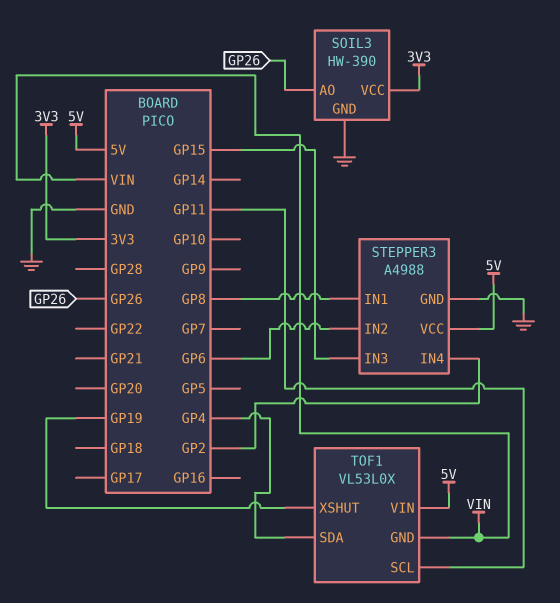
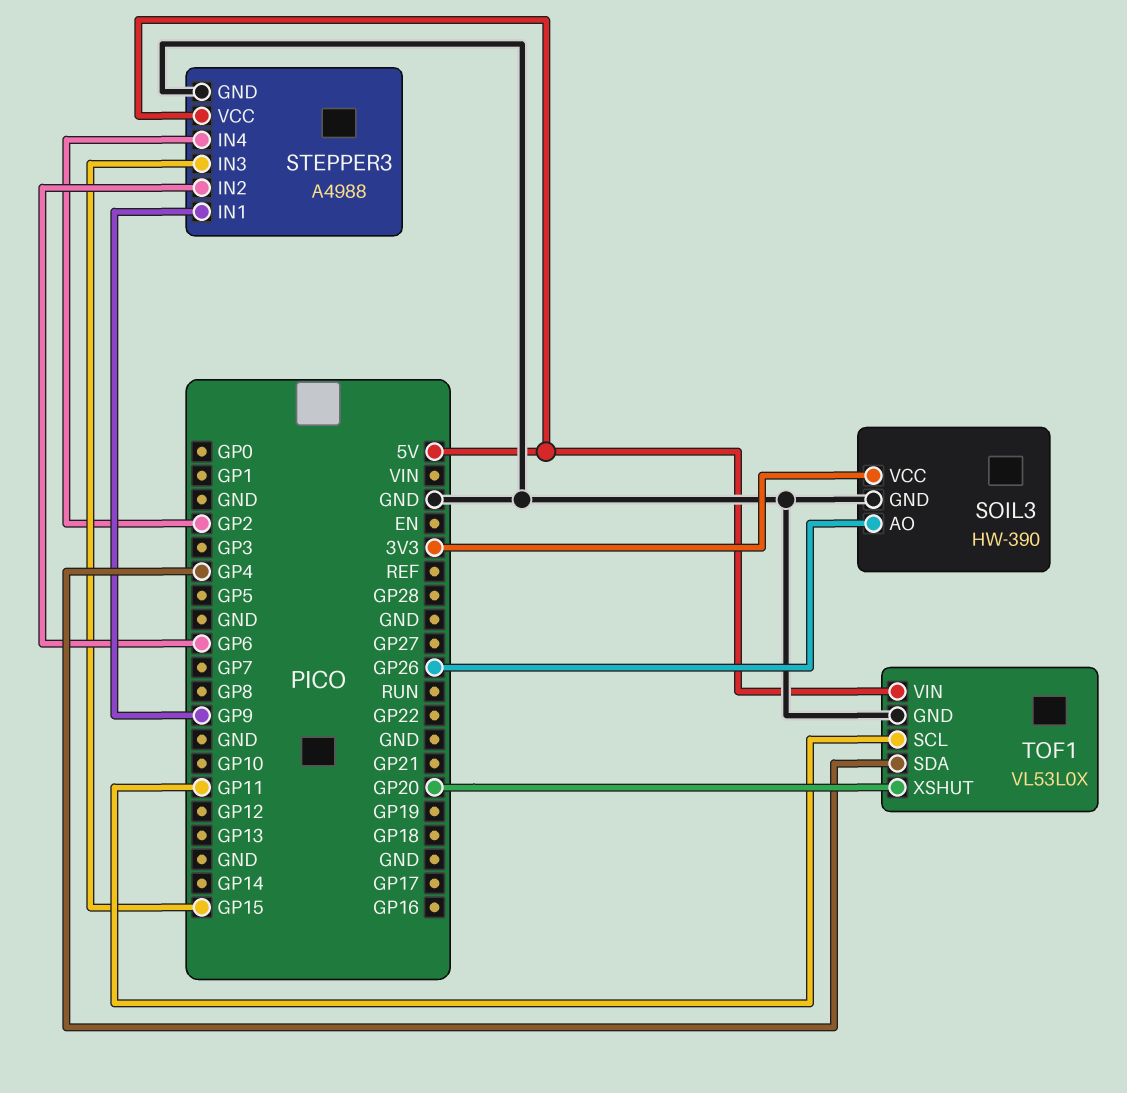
STEPPER3 pin IN1: GP8 -> GP9
TOF1 pin GND: VIN -> GND
TOF1 pin XSHUT: GP19 -> GP20

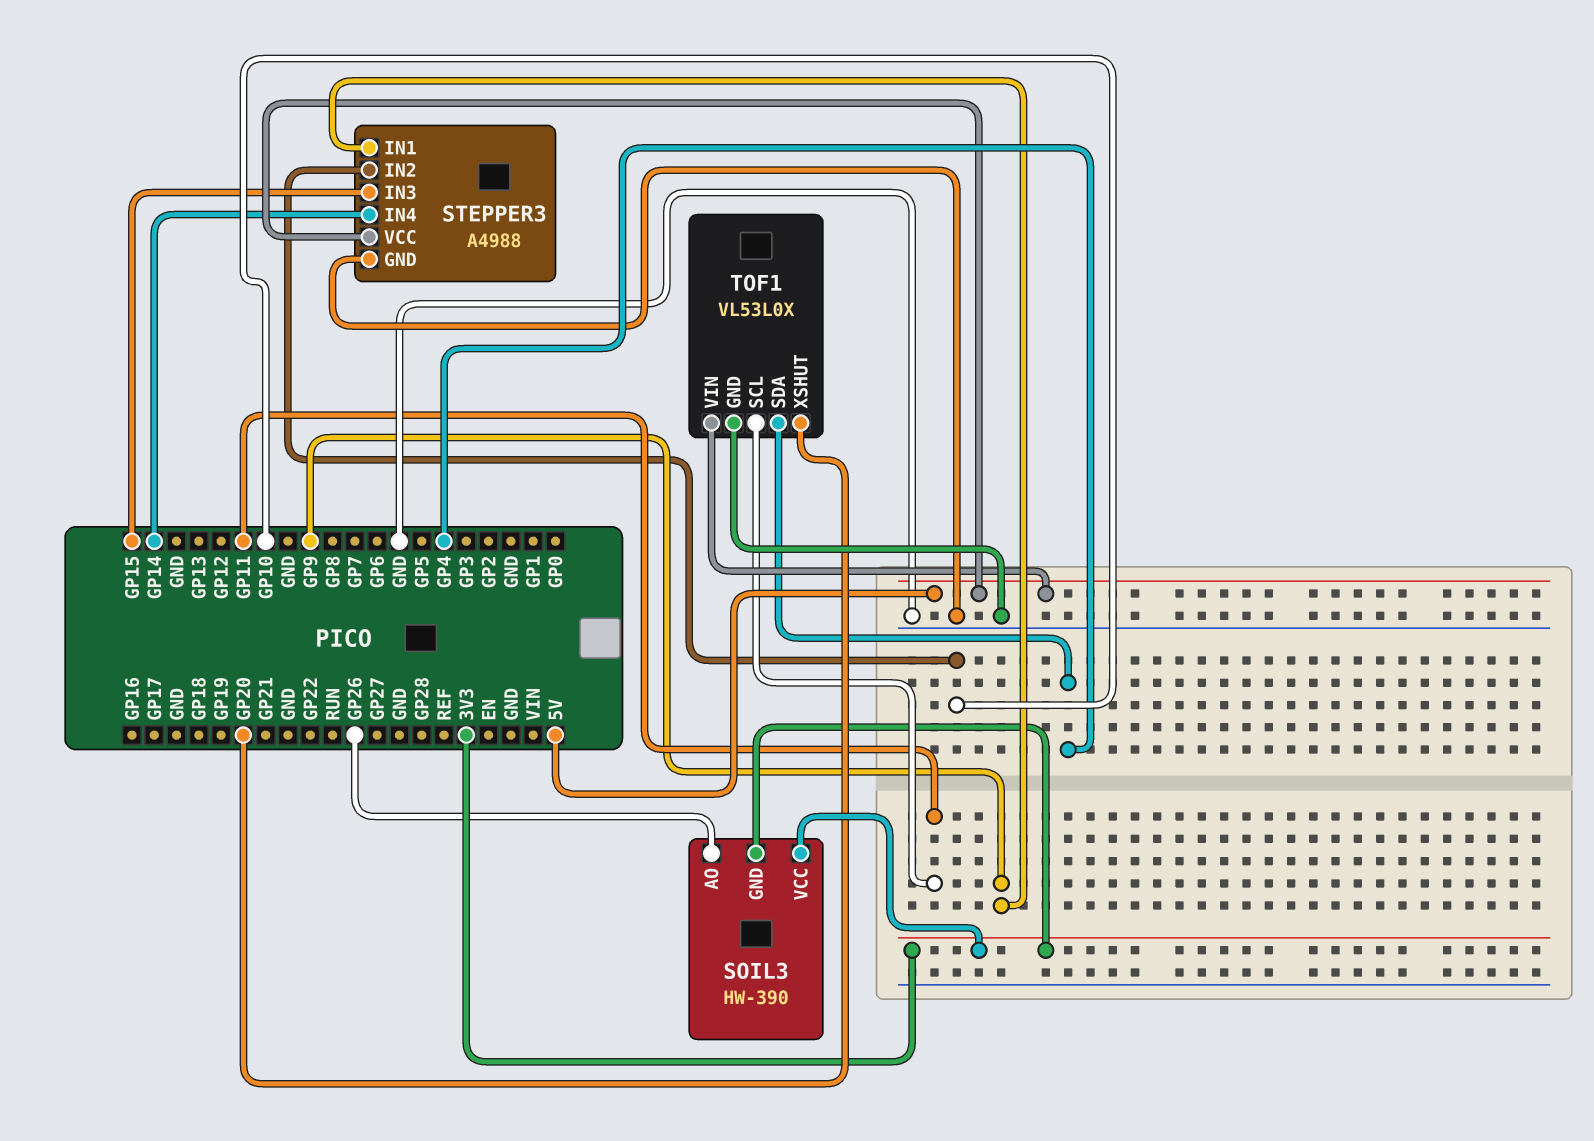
SOIL3 pin GND: GND -> 3V3
STEPPER3 pin IN2: GP6 -> GP10
STEPPER3 pin IN4: GP2 -> GP14

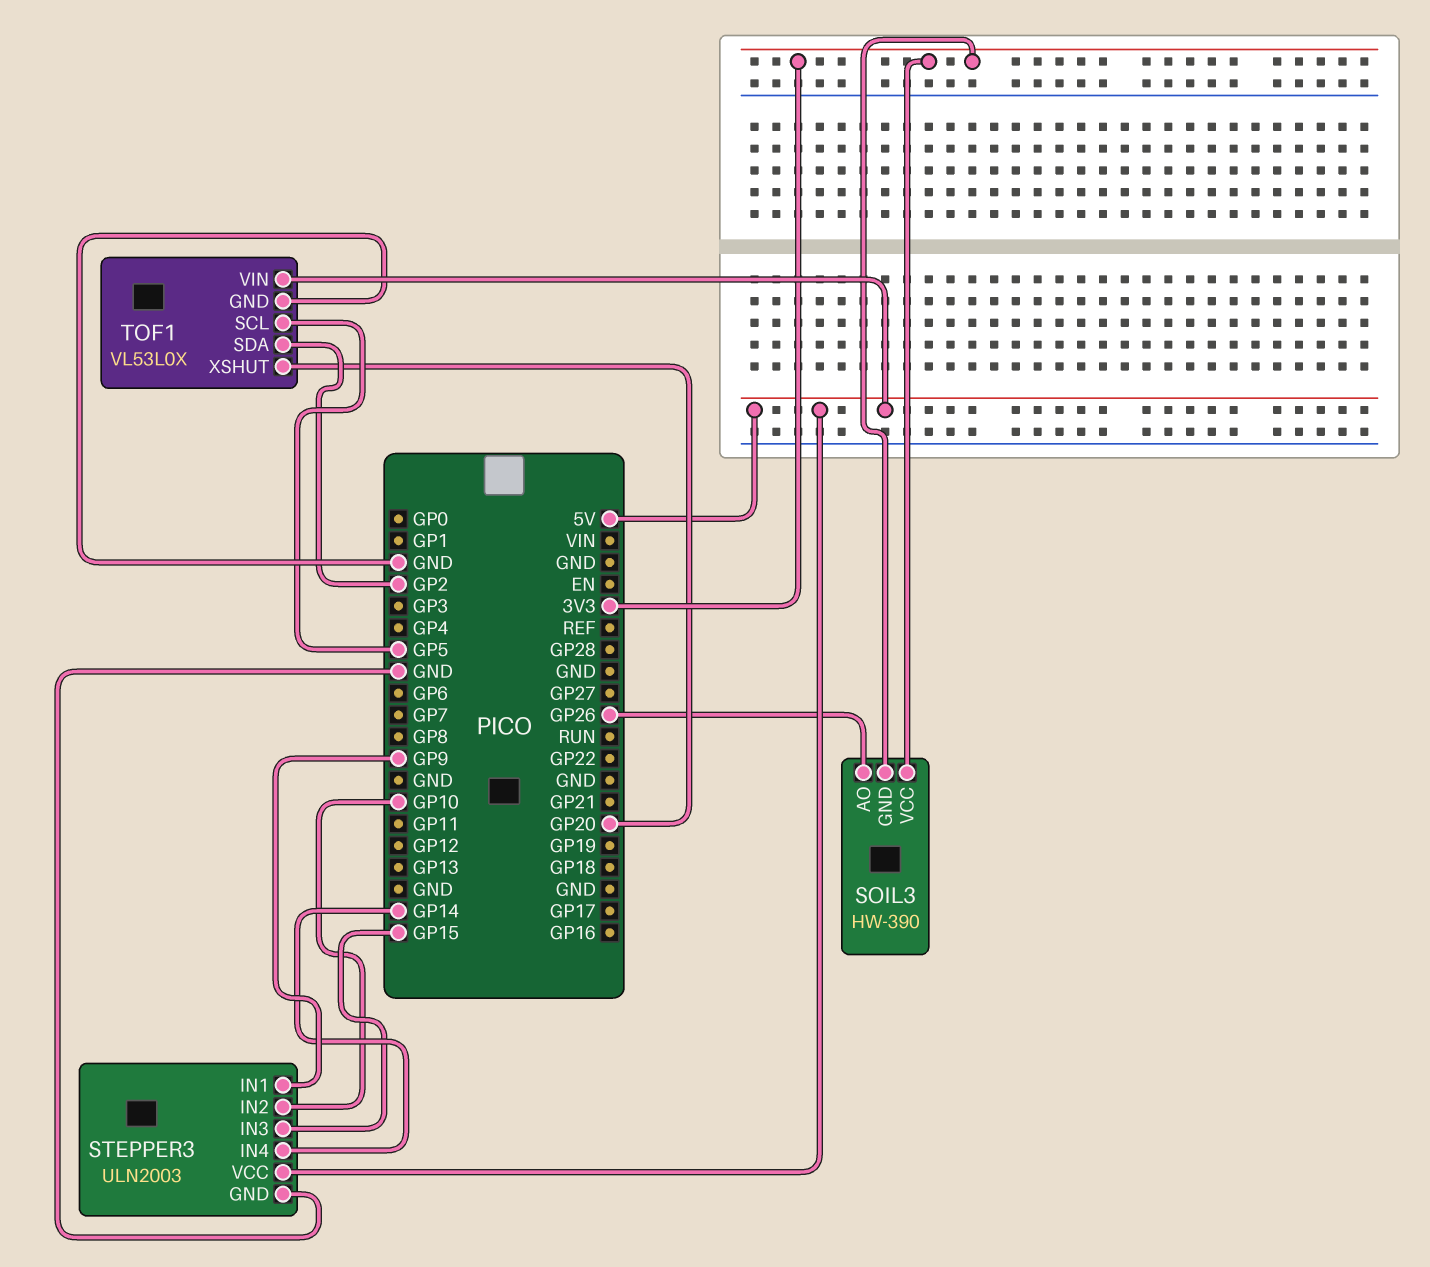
STEPPER3: A4988 -> ULN2003
TOF1 pin SCL: GP11 -> GP5
TOF1 pin SDA: GP4 -> GP2

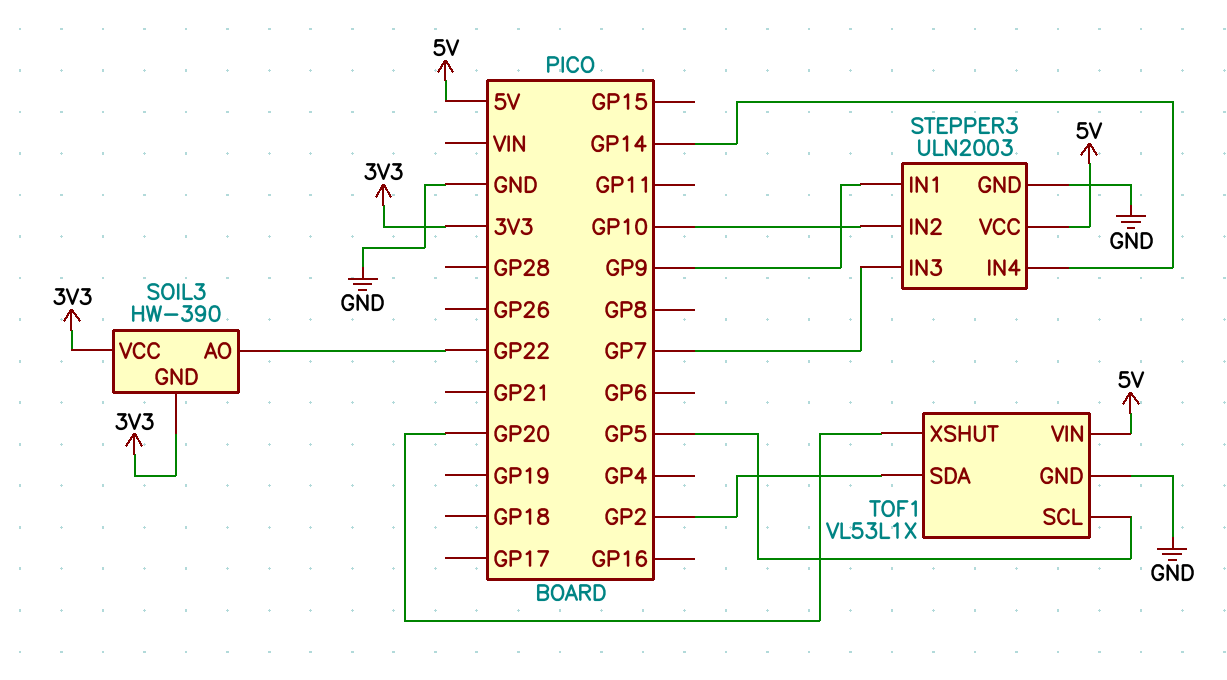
SOIL3 pin AO: GP26 -> GP22
STEPPER3 pin IN3: GP15 -> GP7
TOF1: VL53L0X -> VL53L1X

